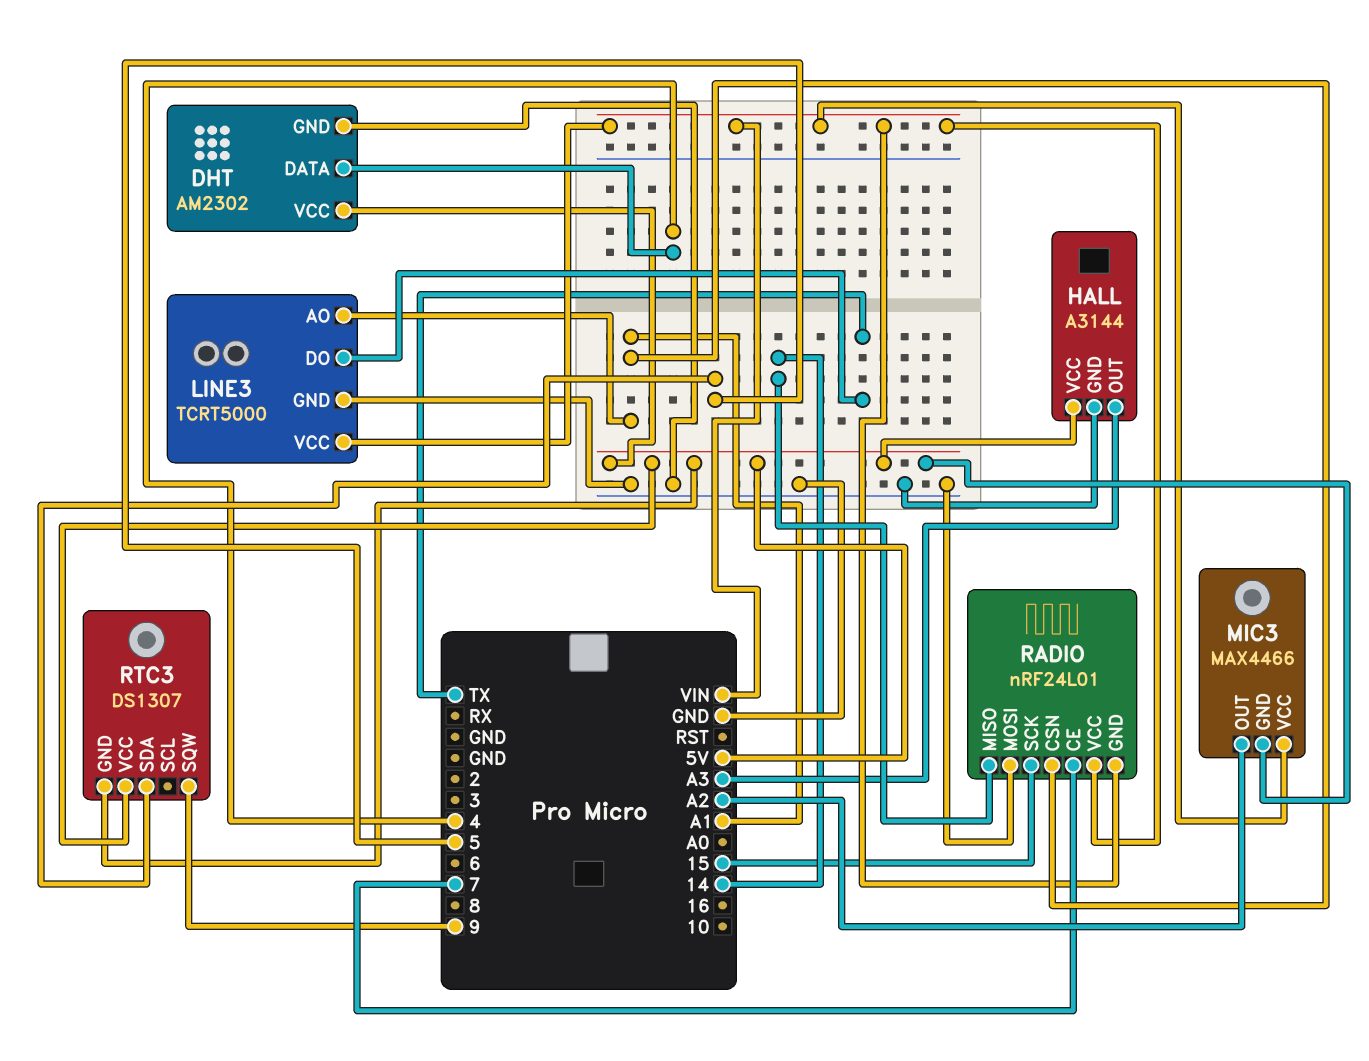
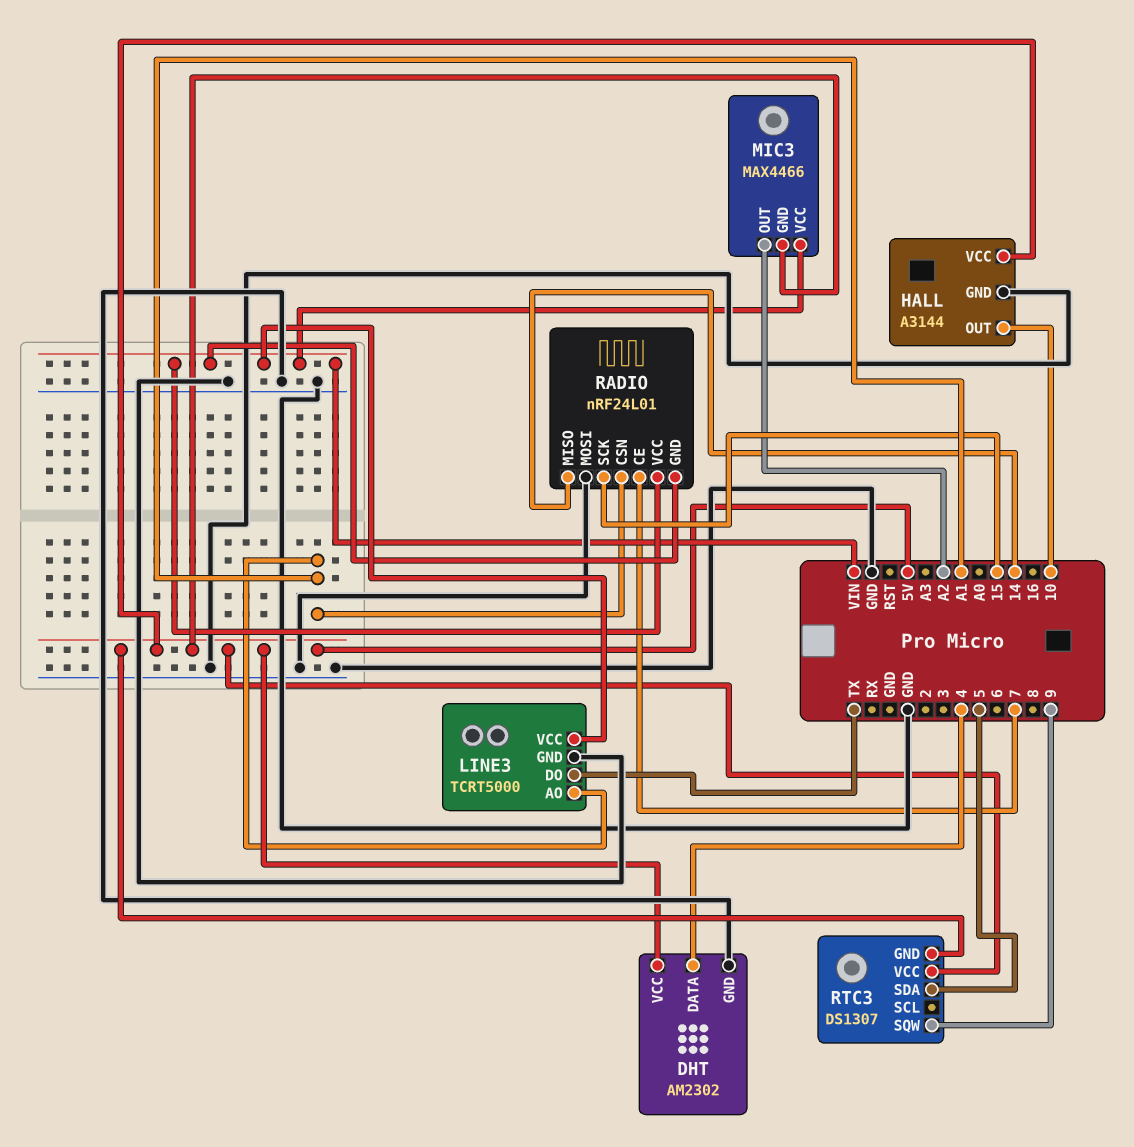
HALL pin OUT: A3 -> 10

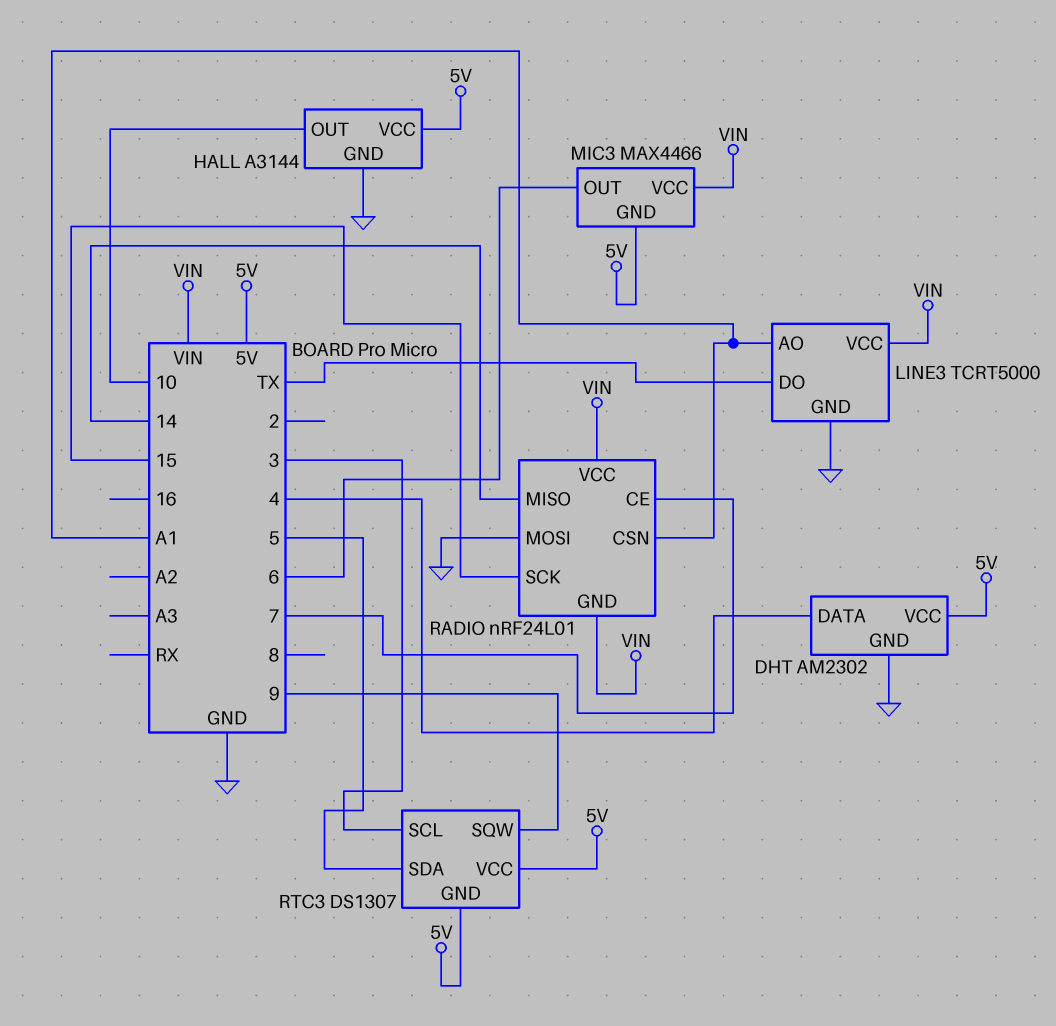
MIC3 pin OUT: A2 -> 6
RTC3 pin SCL: none -> 3

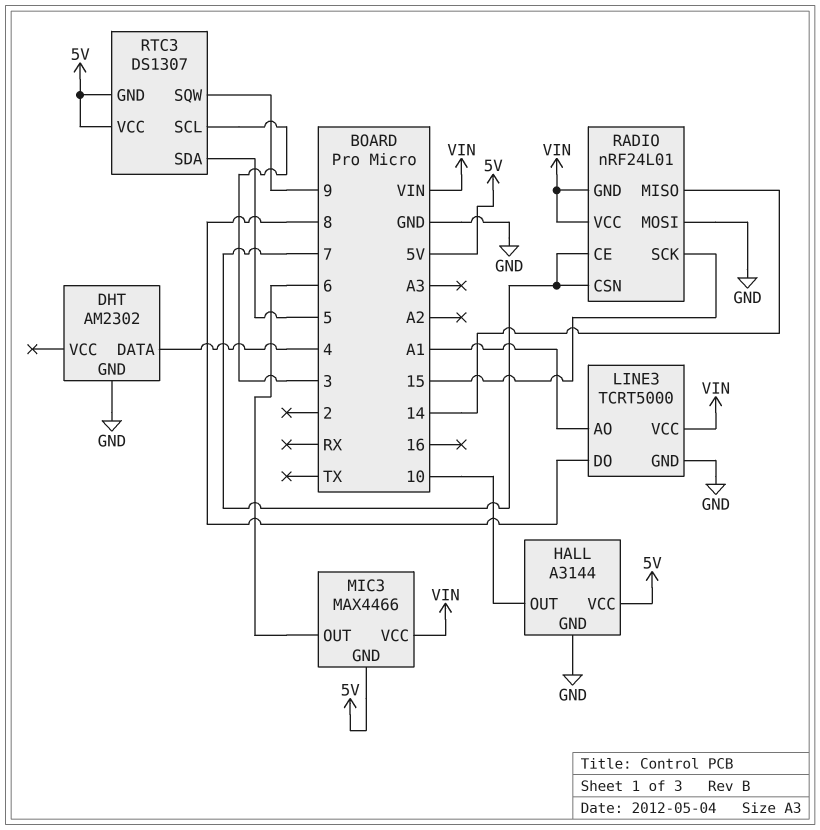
DHT pin VCC: 5V -> none
LINE3 pin DO: TX -> 8
RADIO pin CSN: A1 -> 7

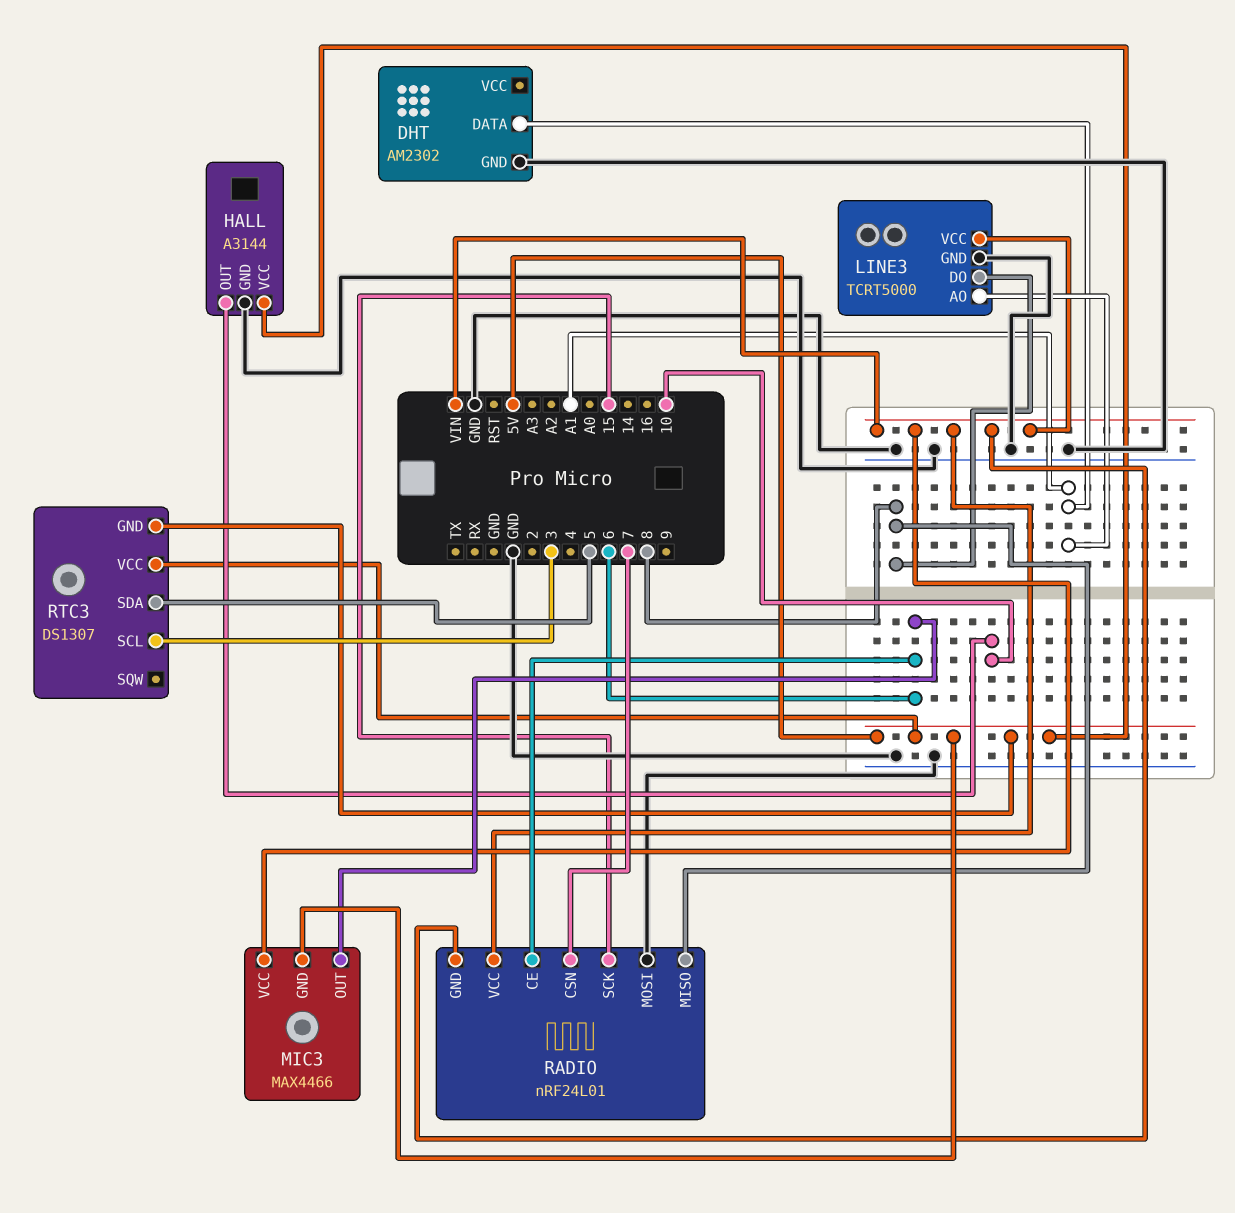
DHT pin DATA: 4 -> A1
RADIO pin CE: 7 -> 6
RADIO pin MISO: 14 -> 8
RTC3 pin SQW: 9 -> none

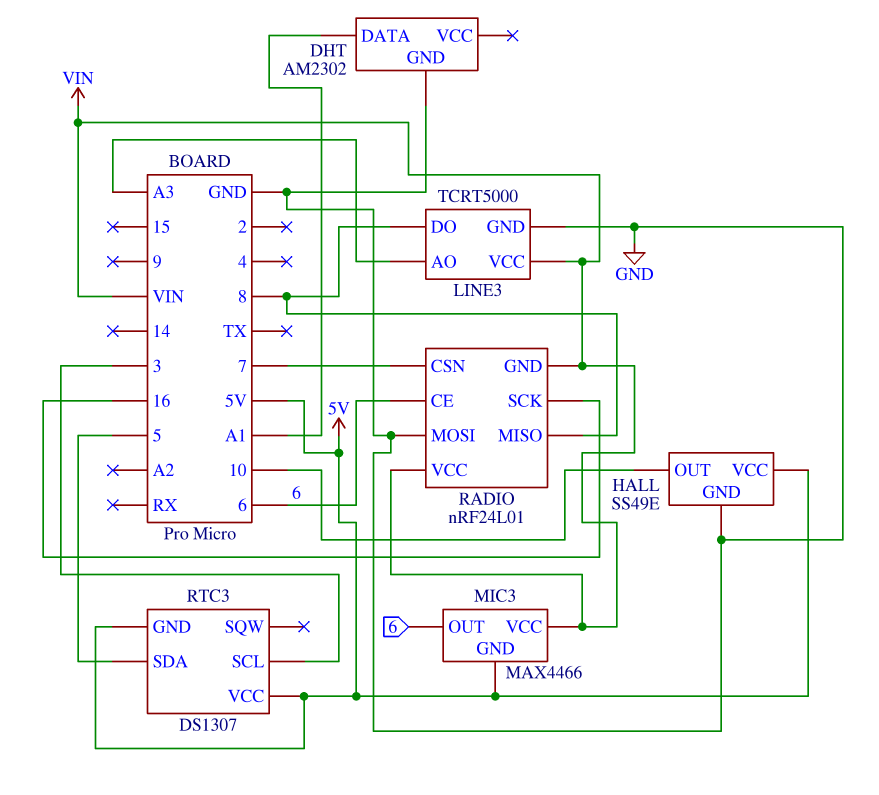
HALL: A3144 -> SS49E
LINE3 pin AO: A1 -> A3
RADIO pin SCK: 15 -> 16

